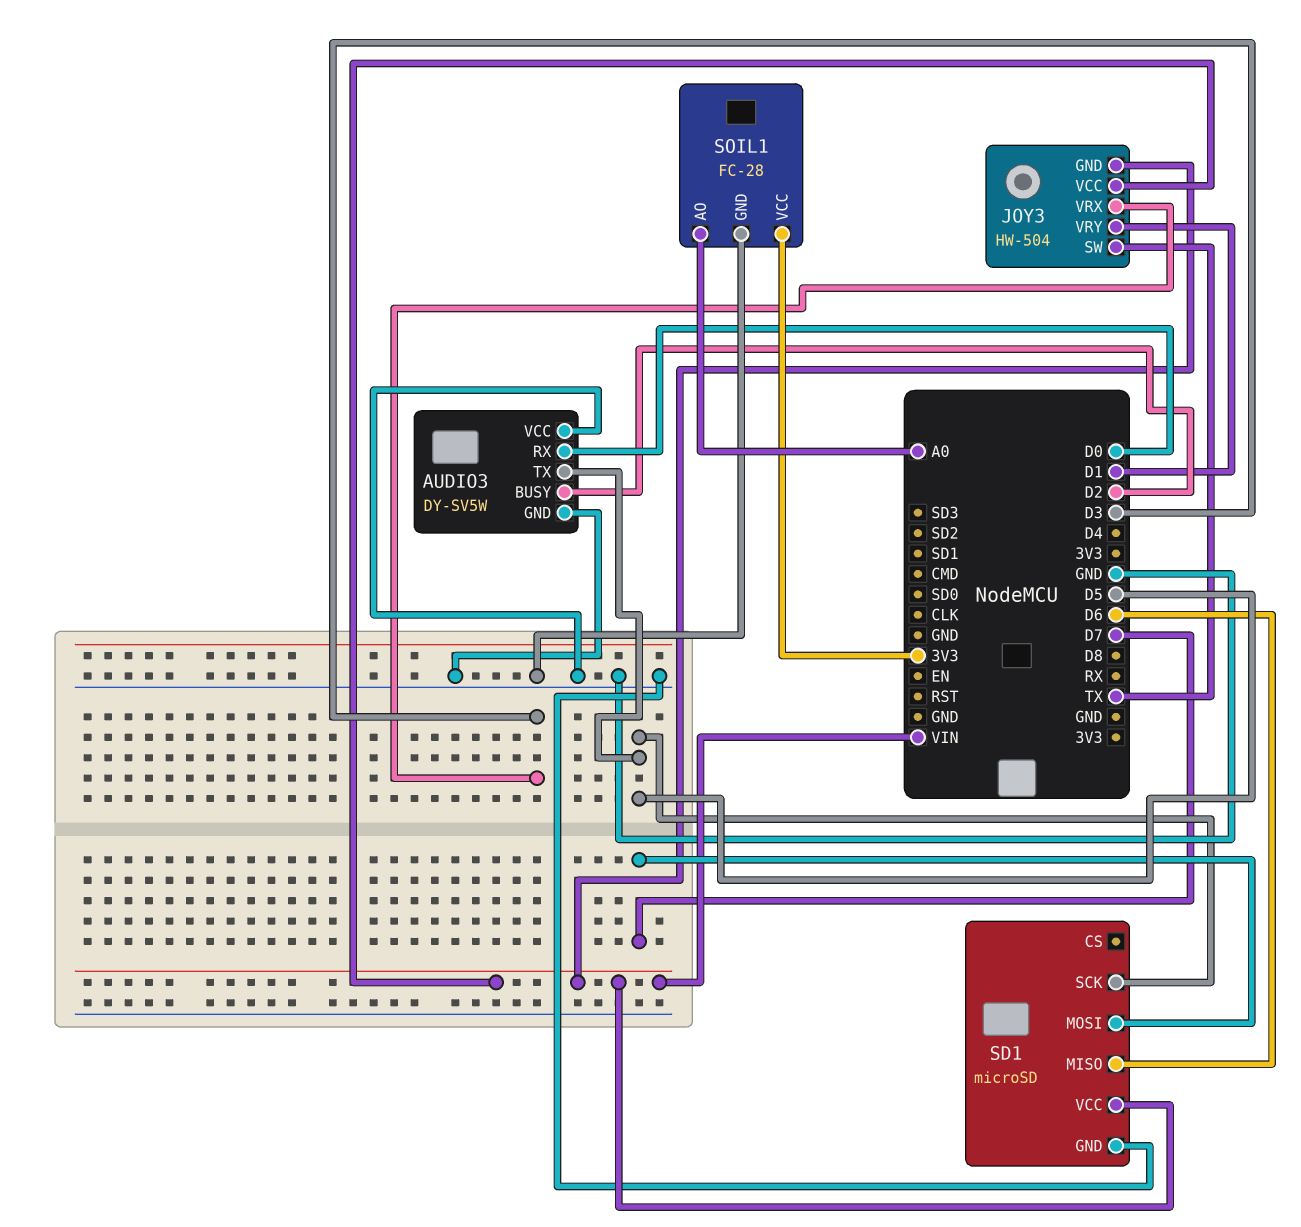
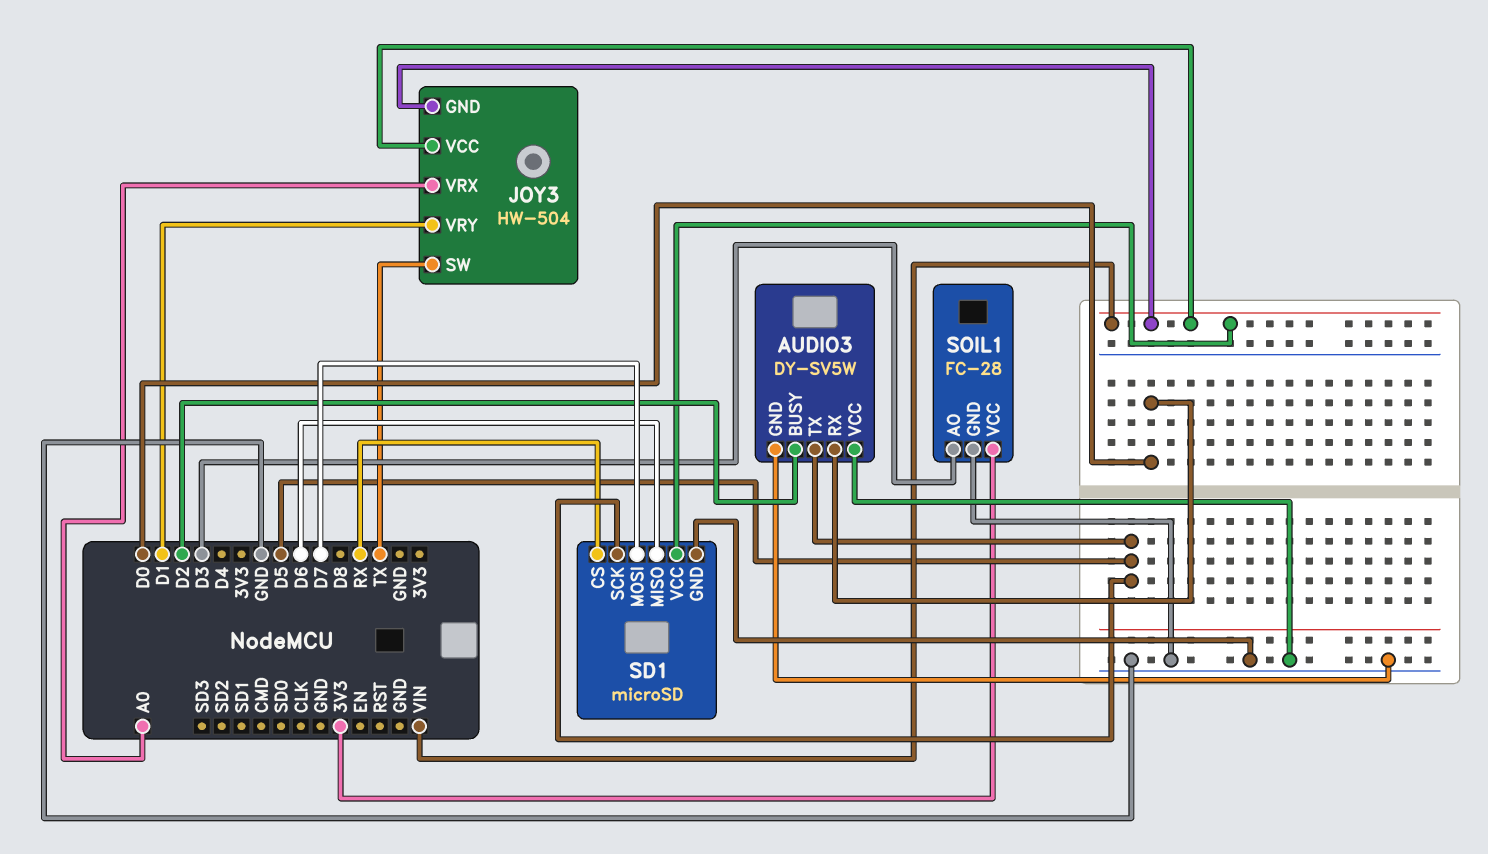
JOY3 pin VRX: D3 -> A0
SD1 pin CS: none -> RX
SOIL1 pin AO: A0 -> D3

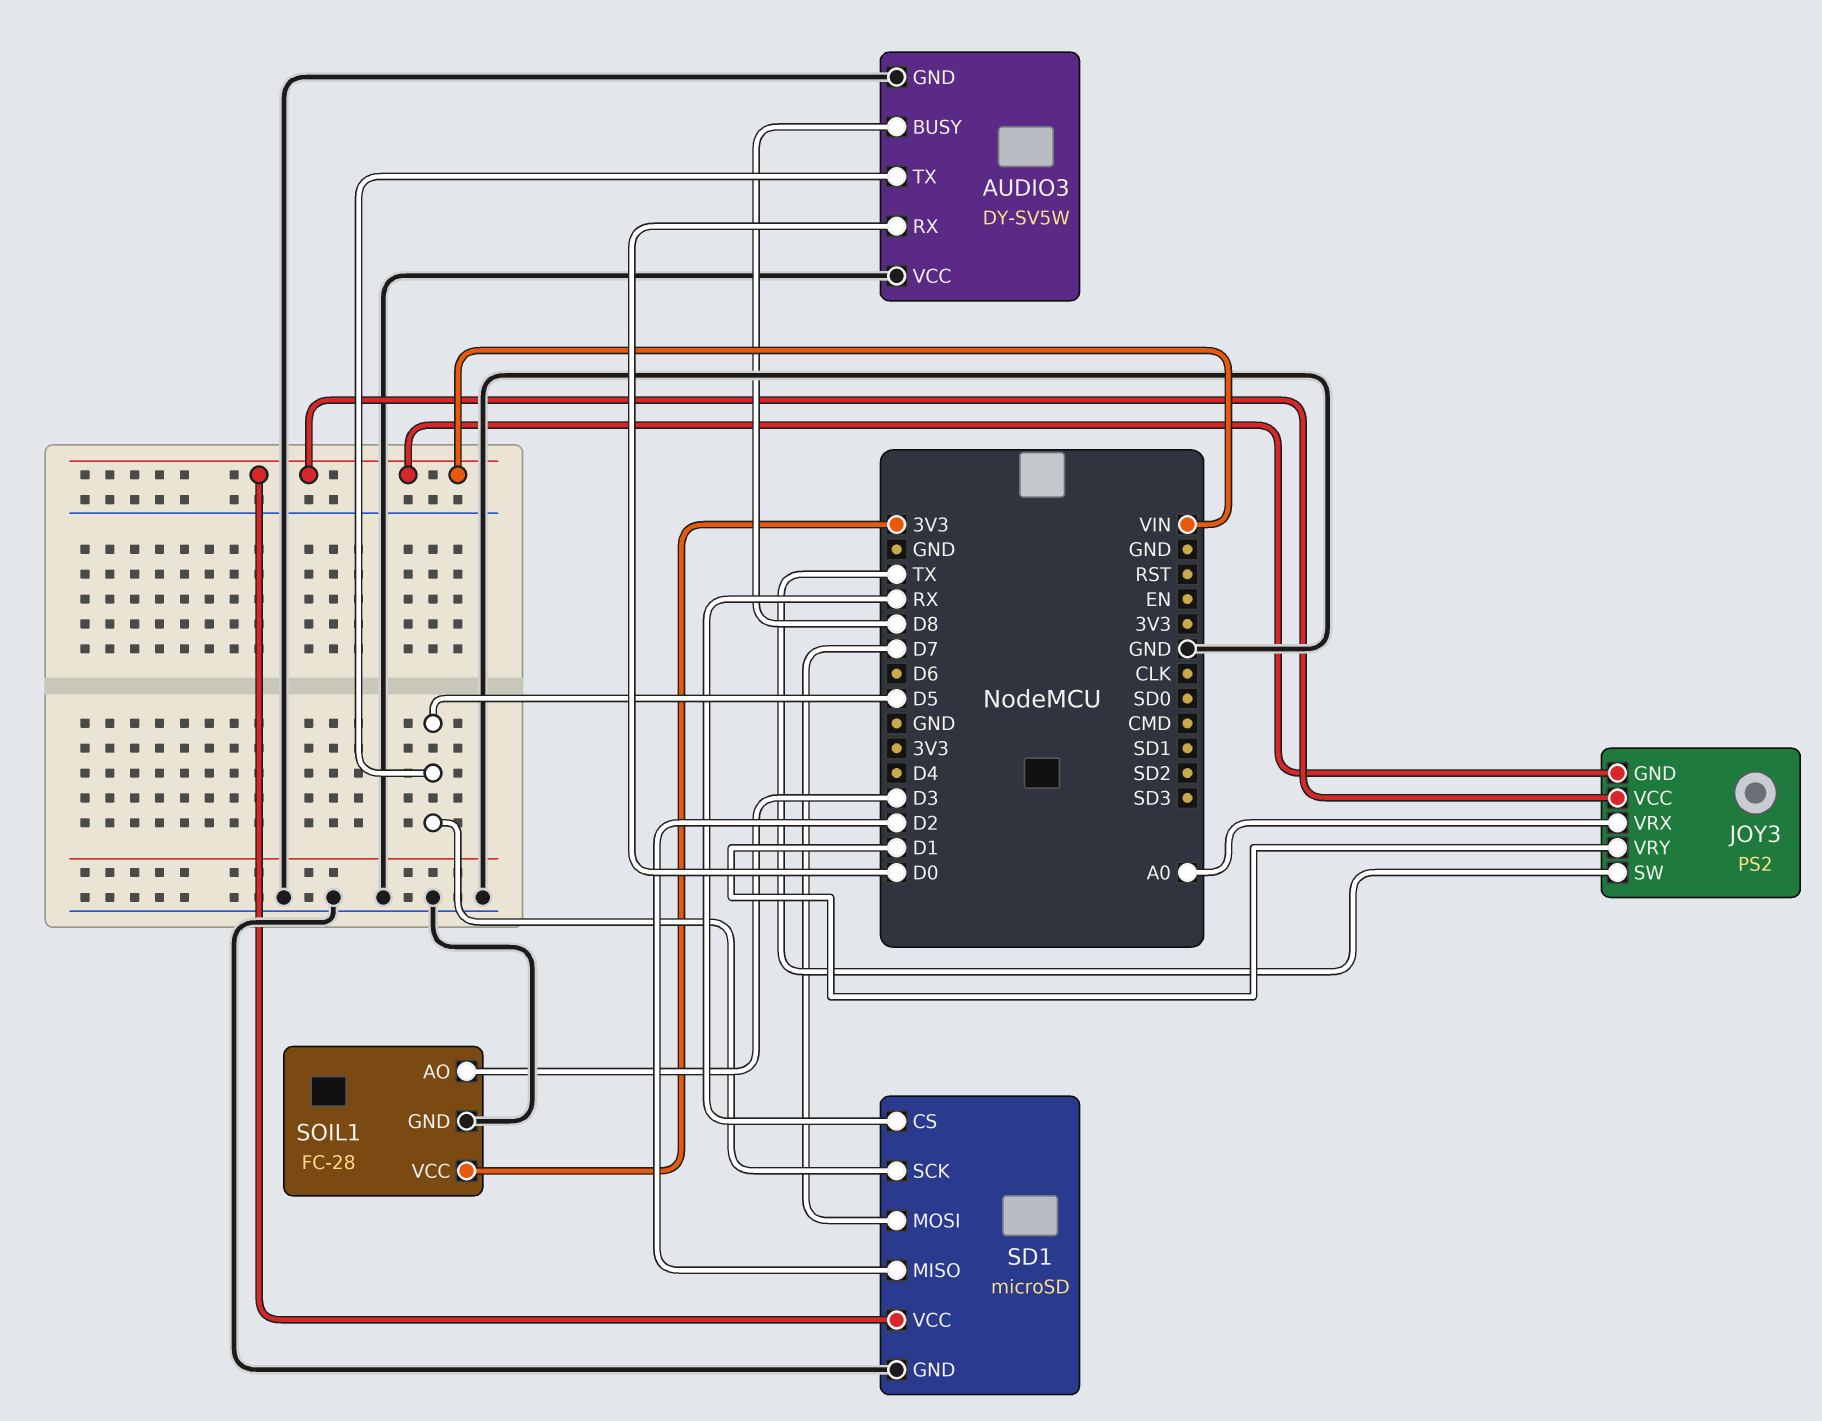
AUDIO3 pin BUSY: D2 -> D8
JOY3: HW-504 -> PS2
SD1 pin MISO: D6 -> D2

